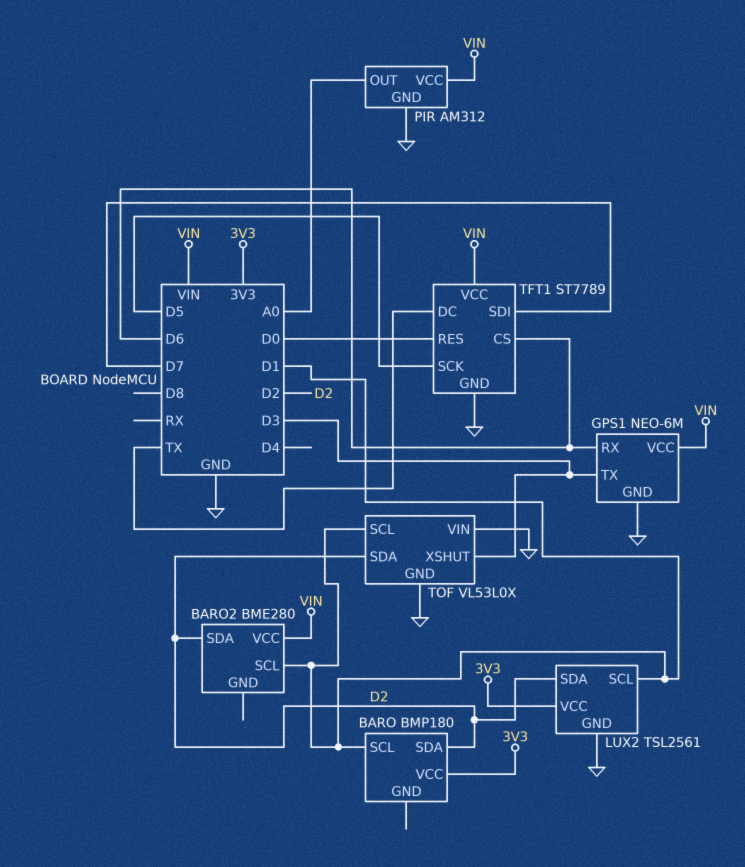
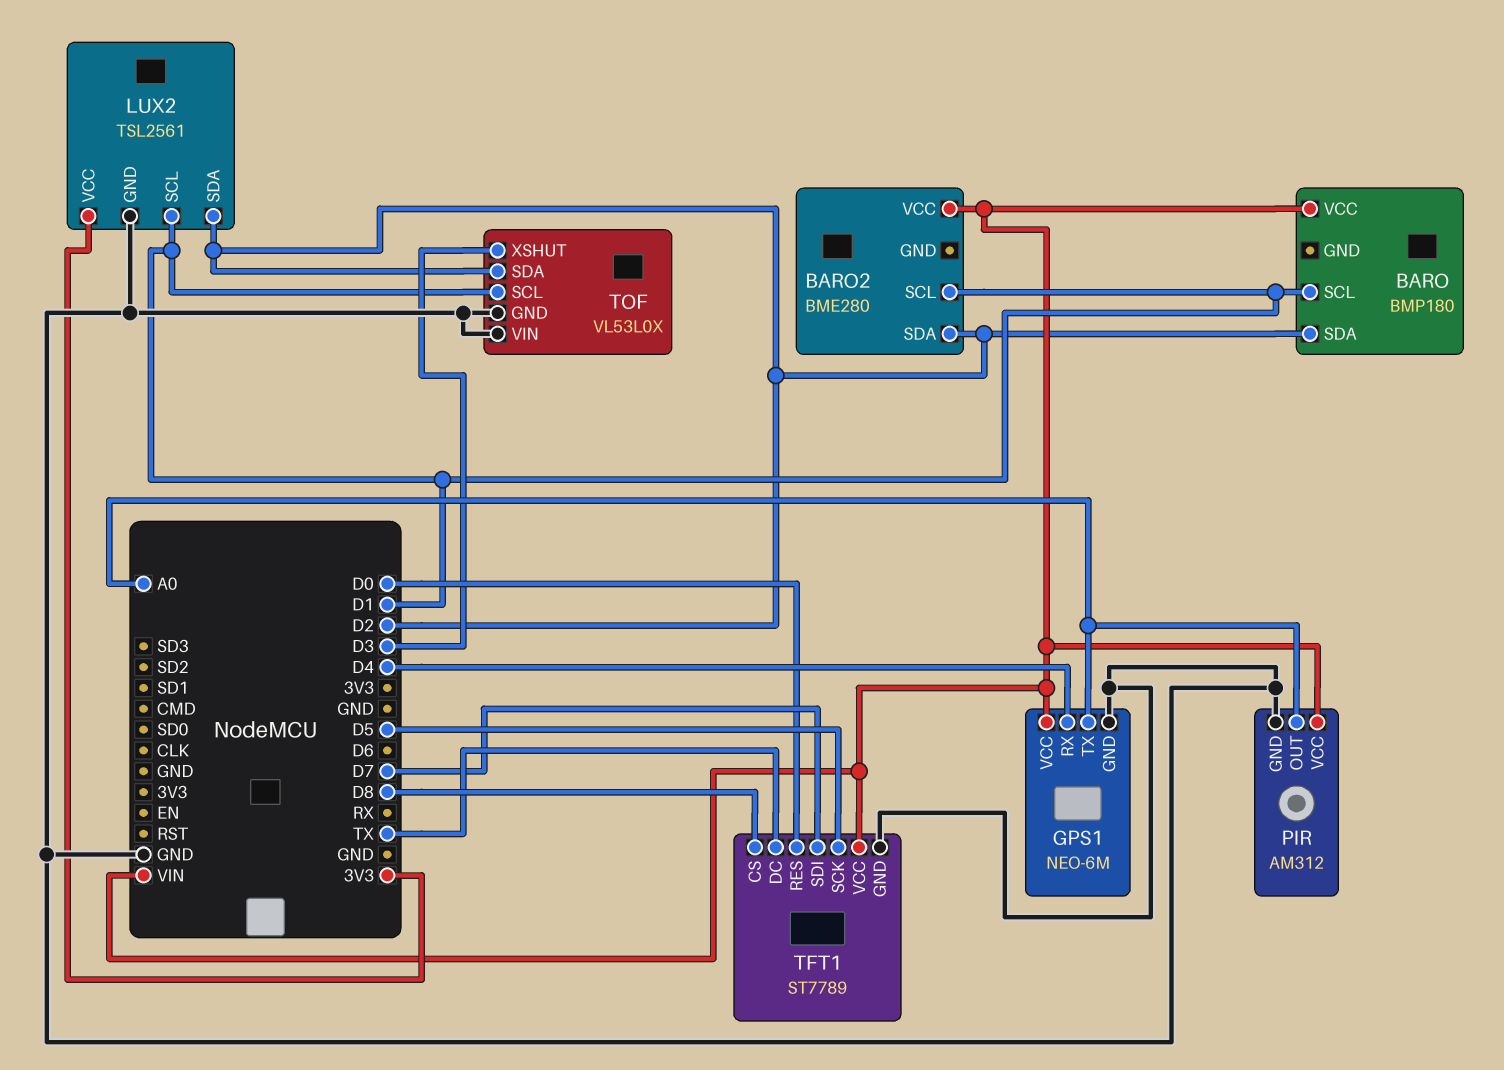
BARO pin VCC: 3V3 -> VIN
GPS1 pin RX: D6 -> D4
GPS1 pin TX: D3 -> A0
TFT1 pin CS: D6 -> D8

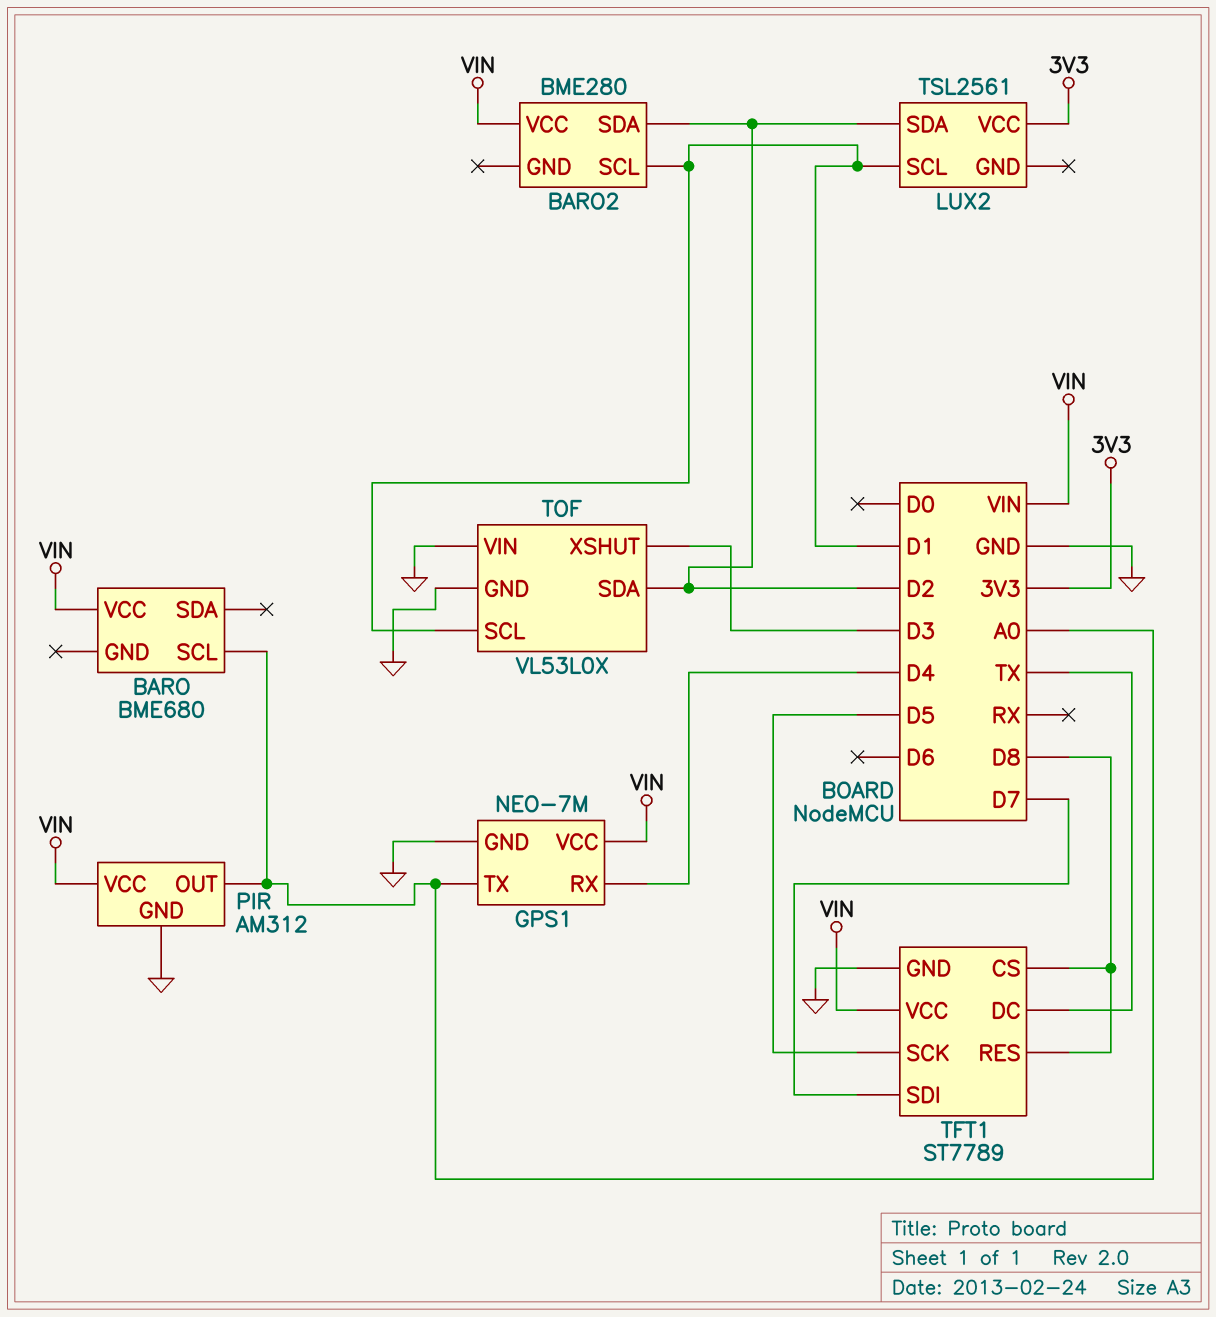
BARO: BMP180 -> BME680
BARO pin SCL: D1 -> A0
BARO pin SDA: D2 -> none
GPS1: NEO-6M -> NEO-7M
LUX2 pin GND: GND -> none
TFT1 pin RES: D0 -> D8

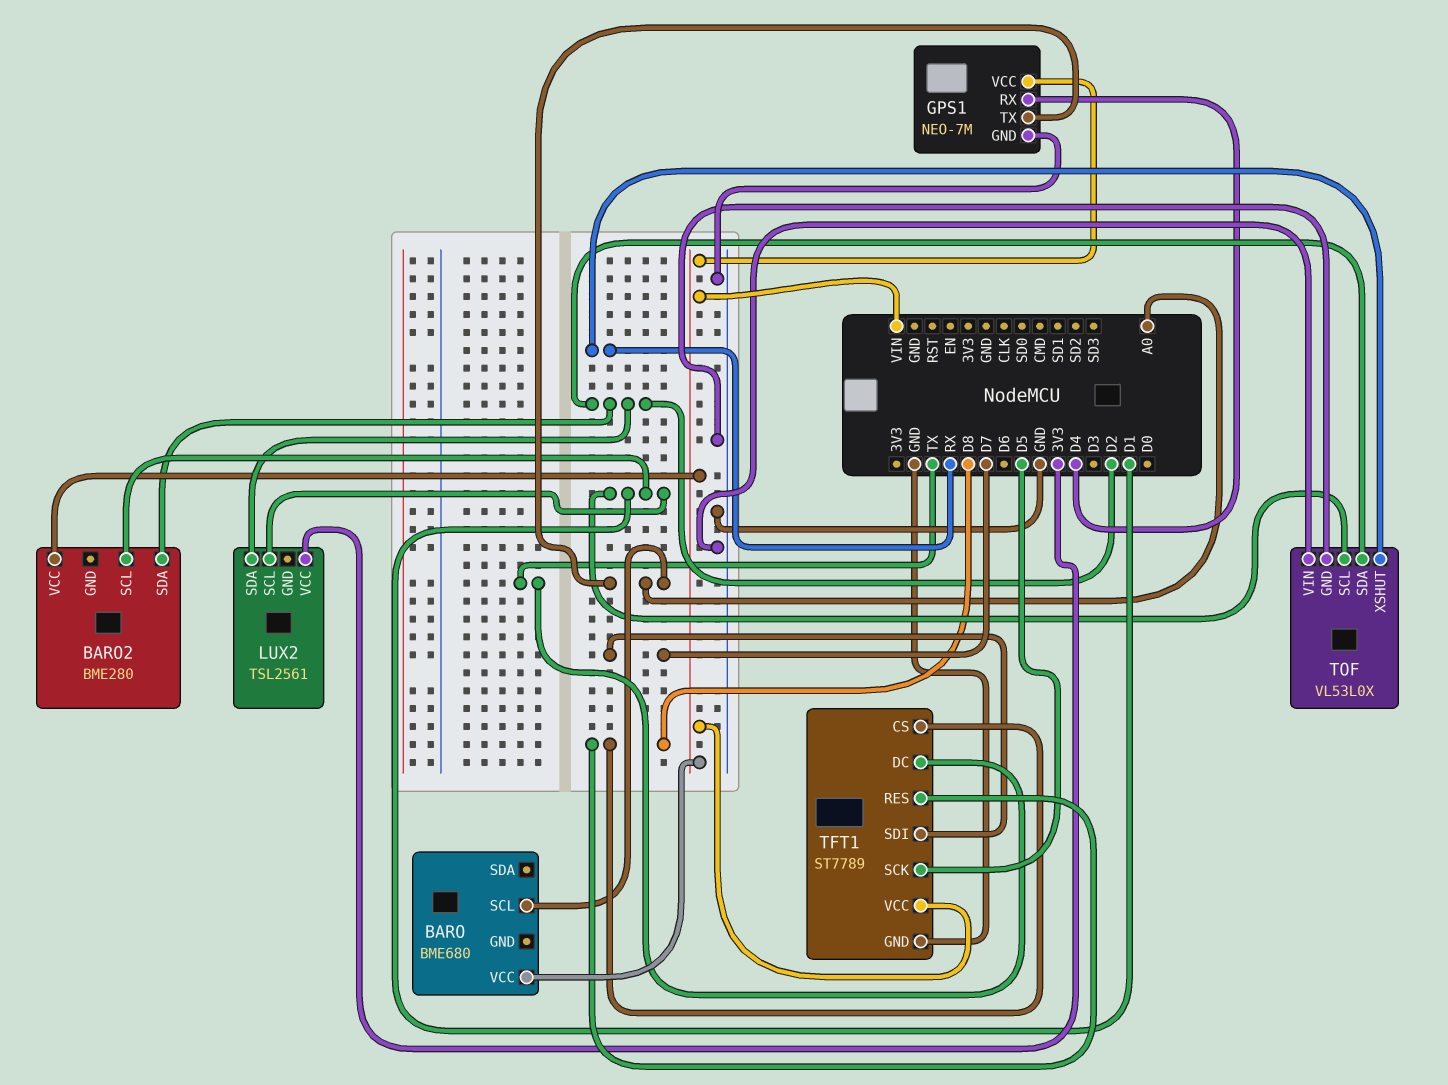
PIR: AM312 -> none
PIR pin GND: GND -> none
PIR pin OUT: A0 -> none
PIR pin VCC: VIN -> none
TOF pin XSHUT: D3 -> RX

